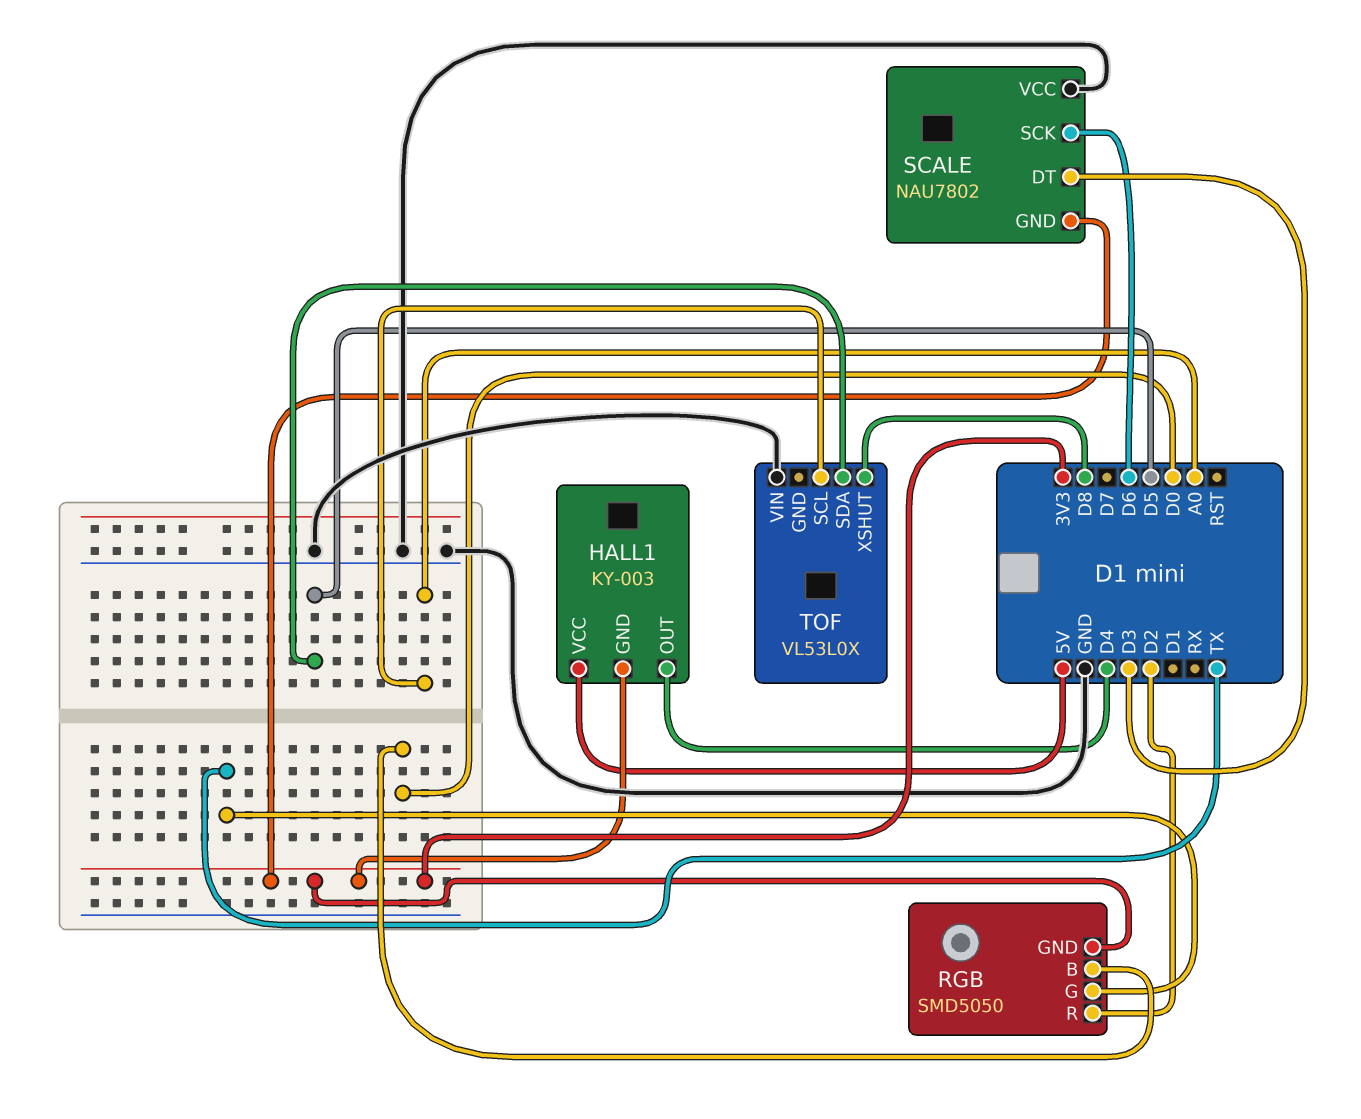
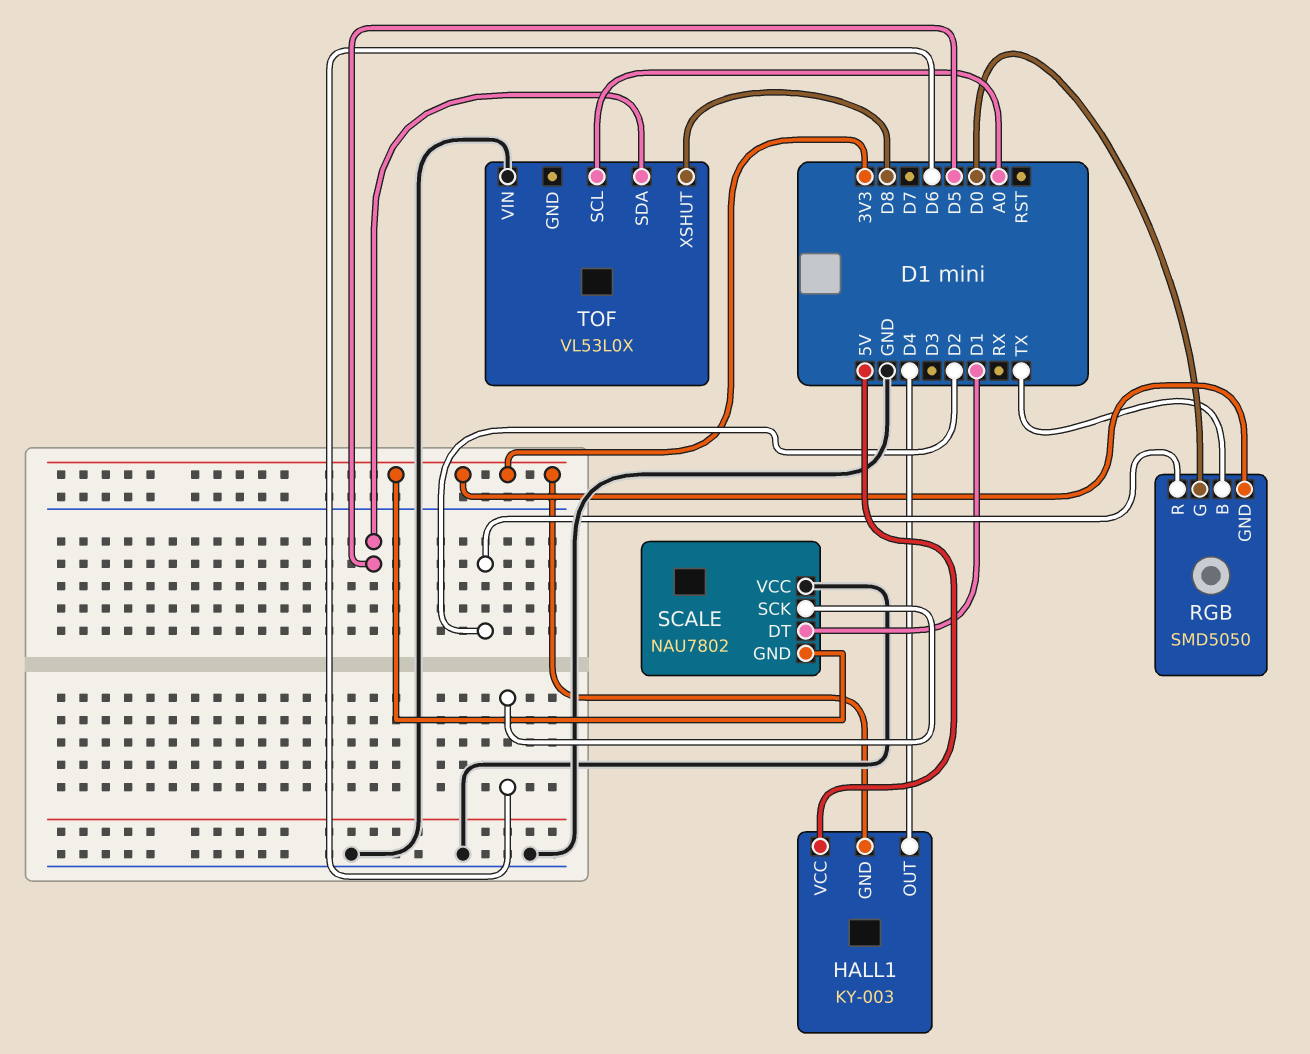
RGB pin B: D0 -> TX
RGB pin G: TX -> D0
SCALE pin DT: D3 -> D1

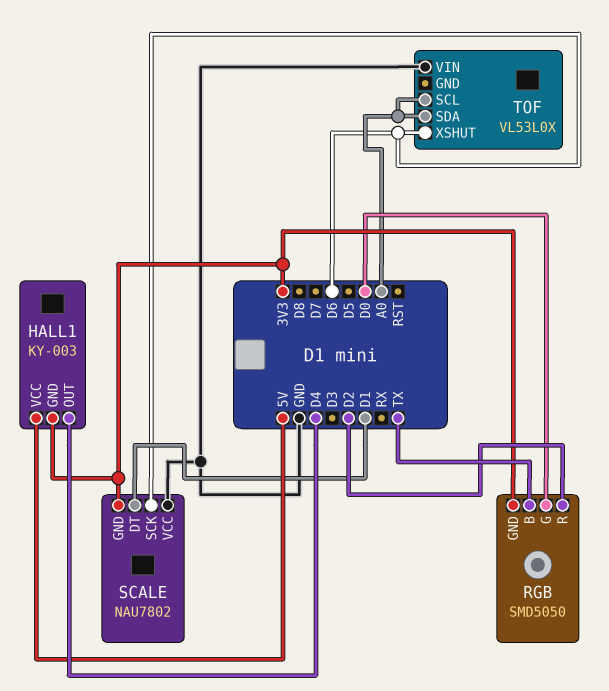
TOF pin SDA: D5 -> A0
TOF pin XSHUT: D8 -> D6

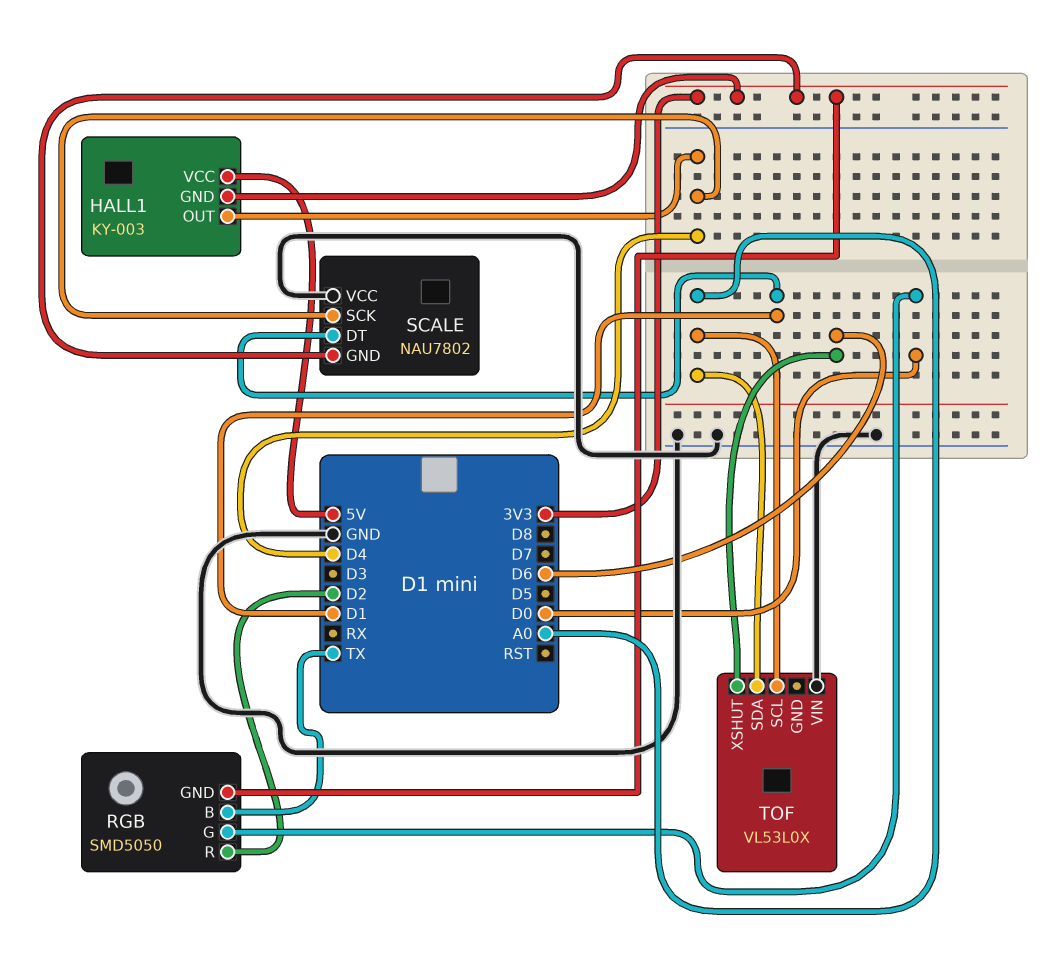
SCALE pin SCK: D6 -> D4

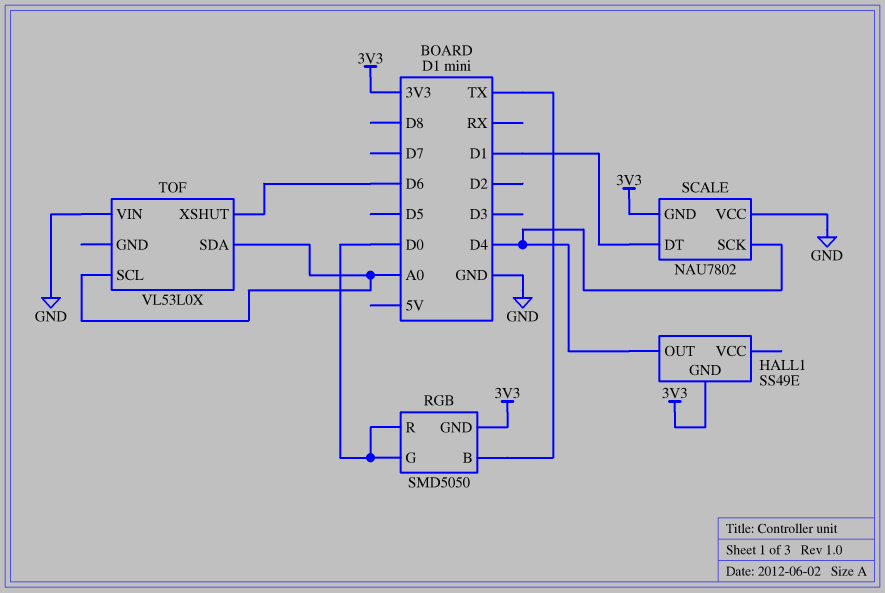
HALL1: KY-003 -> SS49E
HALL1 pin VCC: 5V -> none
RGB pin R: D2 -> D0

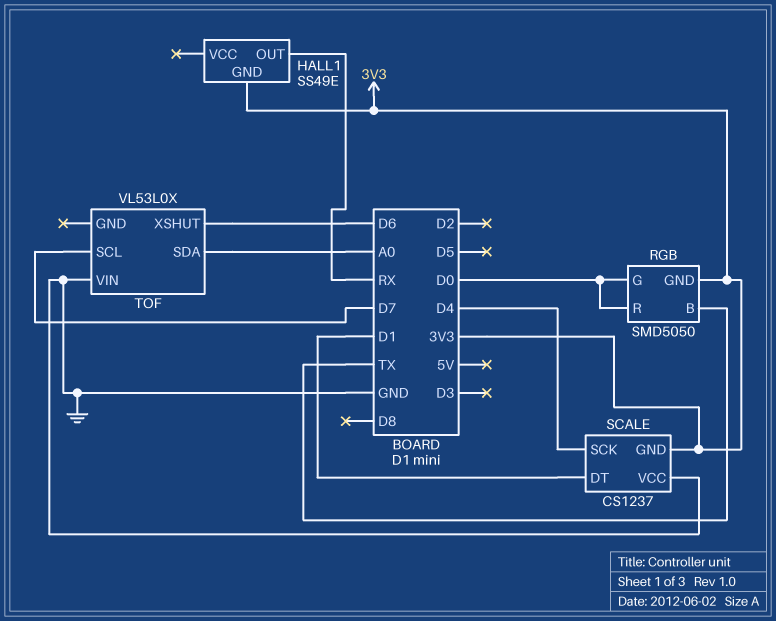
HALL1 pin OUT: D4 -> RX
SCALE: NAU7802 -> CS1237
TOF pin SCL: A0 -> D7

